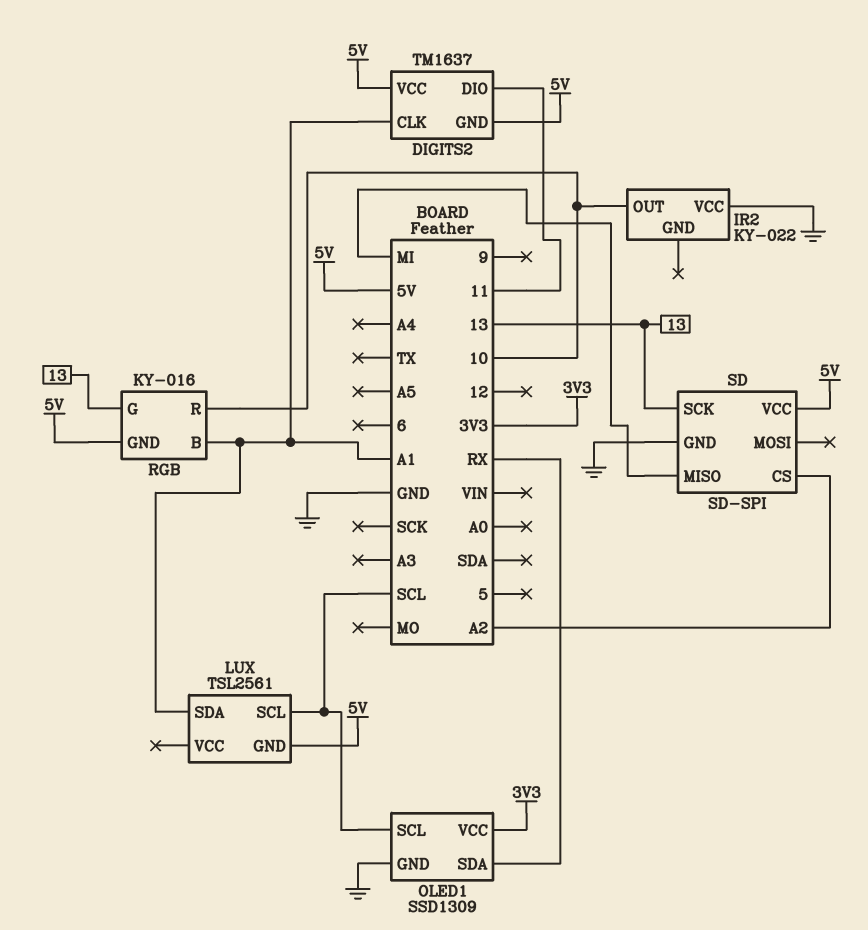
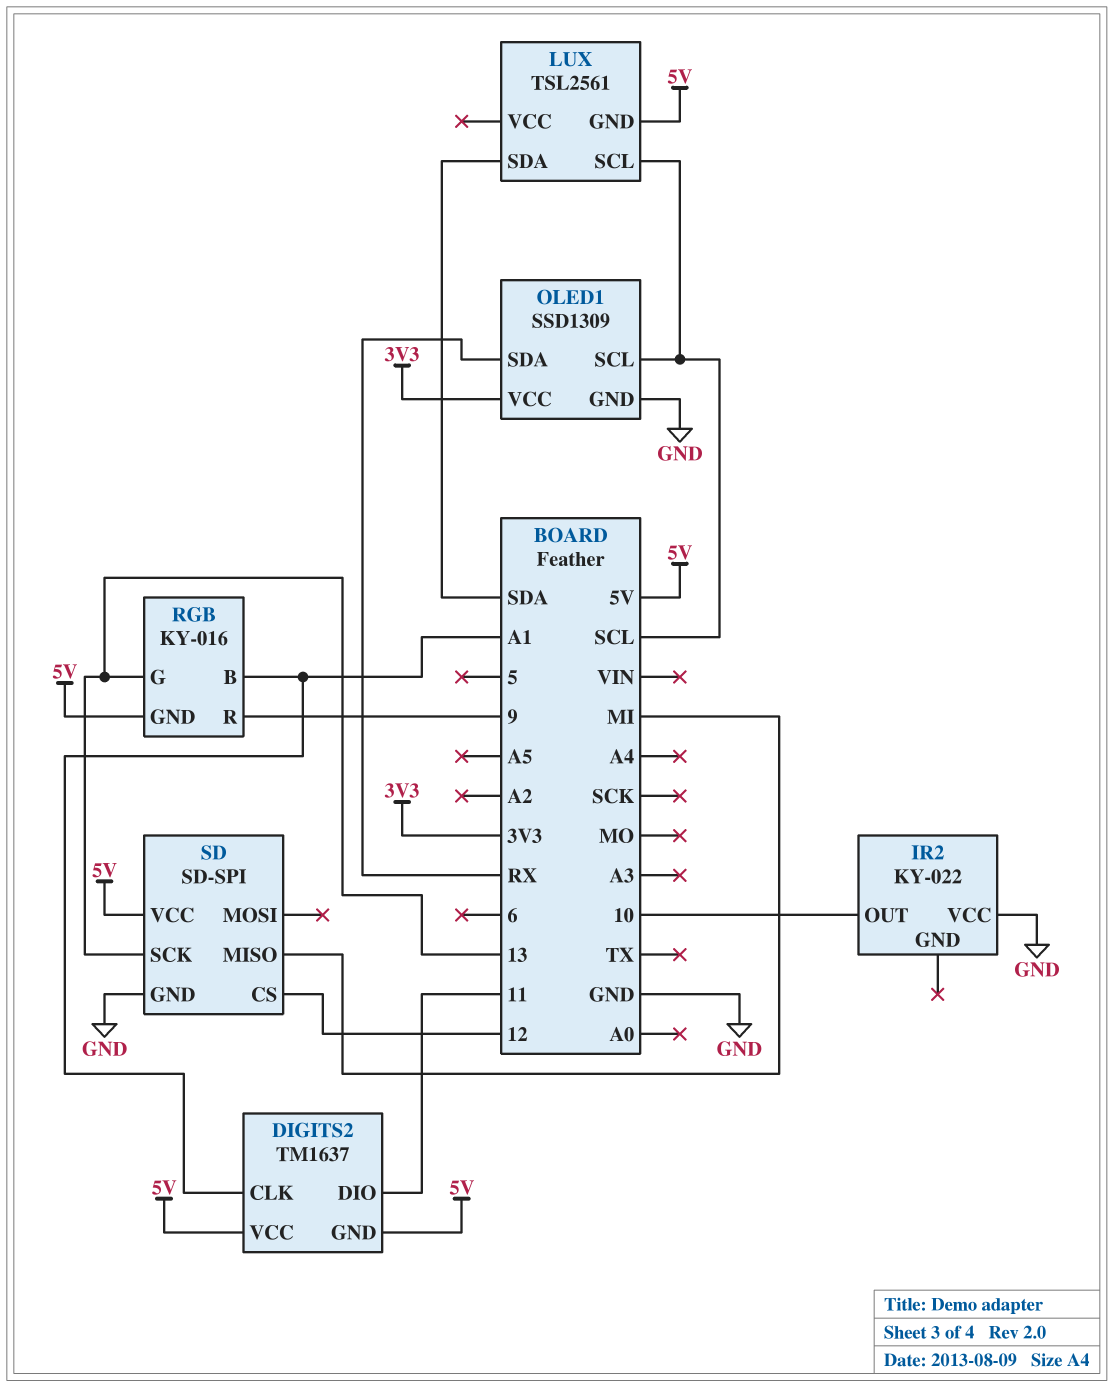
LUX pin SDA: A1 -> SDA
RGB pin R: 10 -> 9
SD pin CS: A2 -> 12

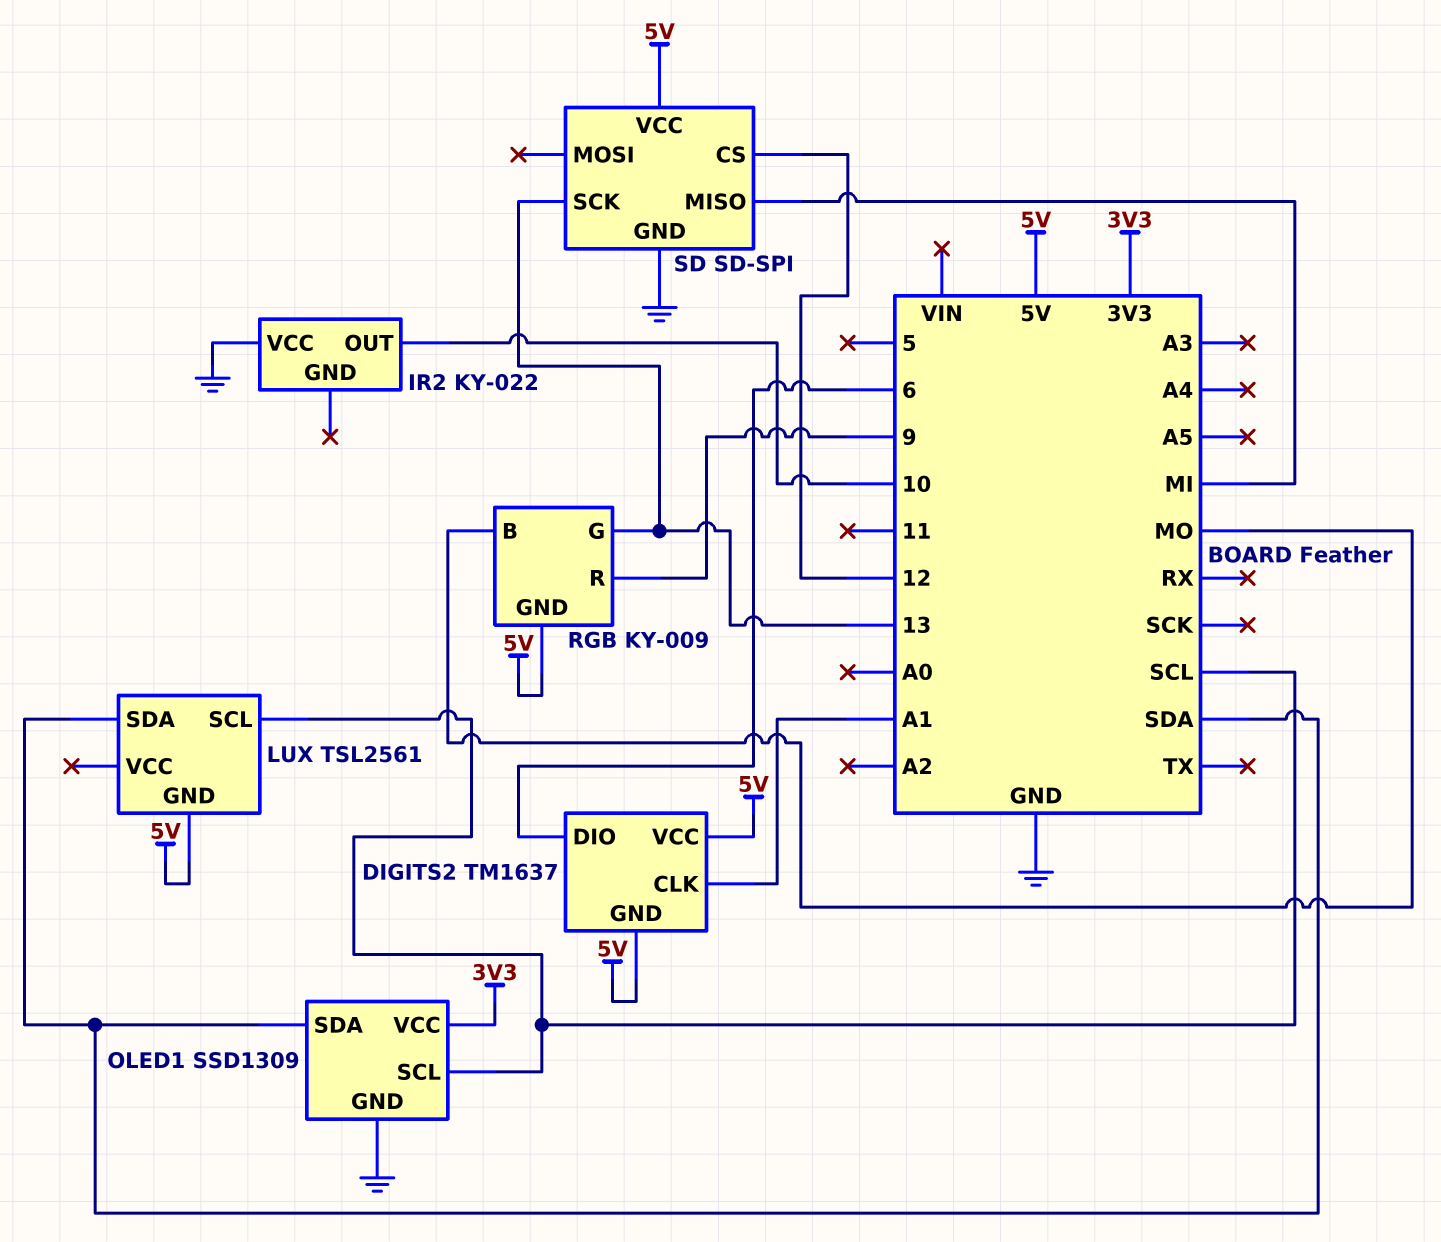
DIGITS2 pin DIO: 11 -> 6
OLED1 pin SDA: RX -> SDA
RGB: KY-016 -> KY-009
RGB pin B: A1 -> MO

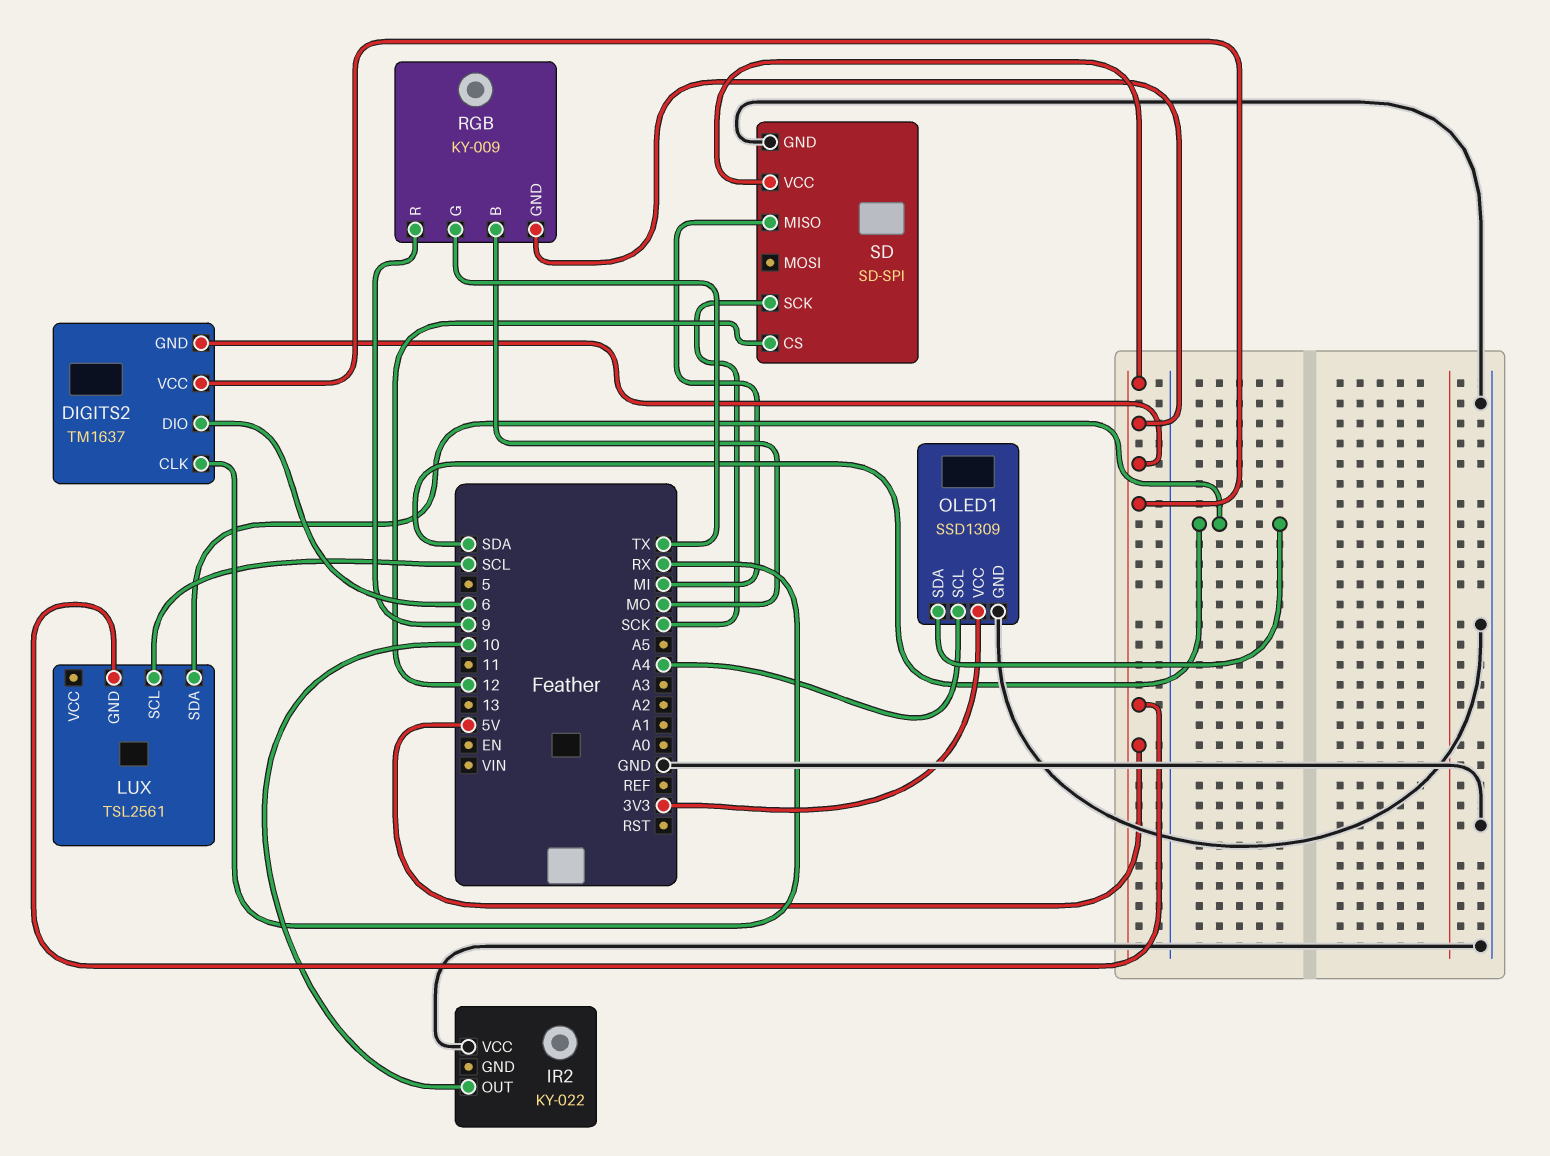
DIGITS2 pin CLK: A1 -> RX
OLED1 pin SCL: SCL -> A4
RGB pin G: 13 -> TX
SD pin SCK: 13 -> SCK

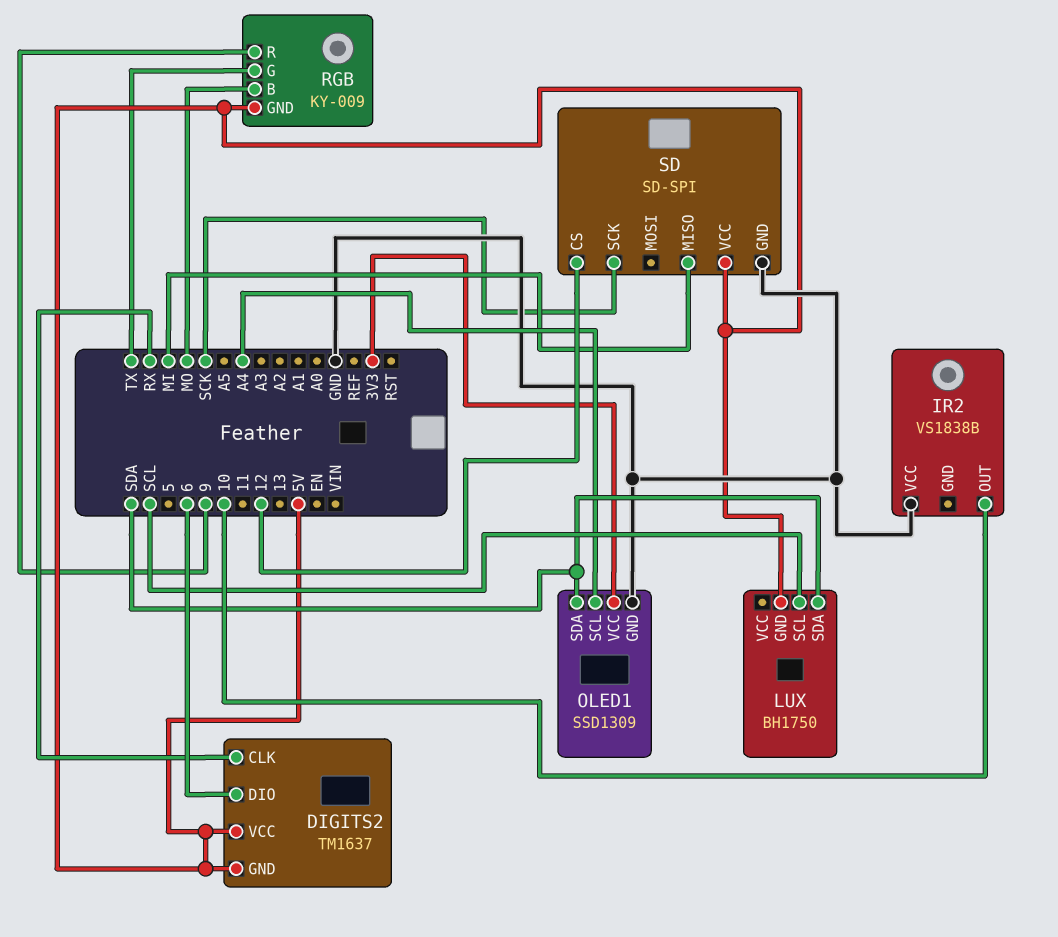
IR2: KY-022 -> VS1838B
LUX: TSL2561 -> BH1750

